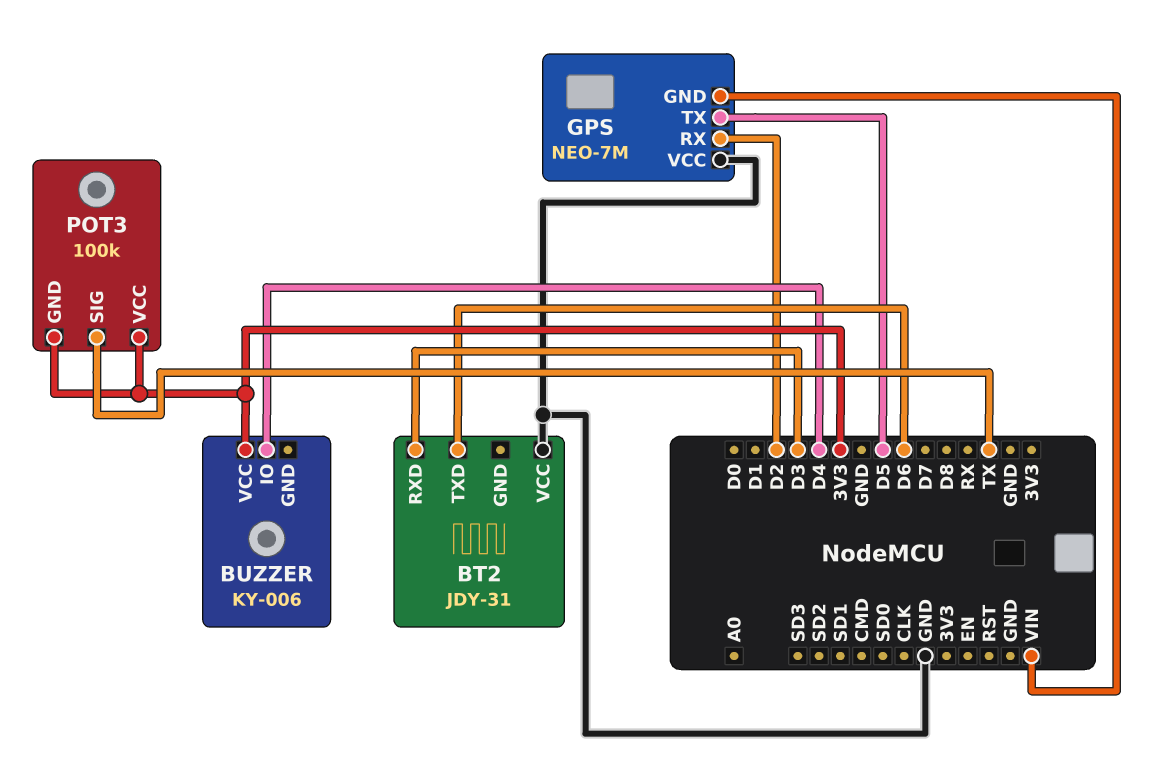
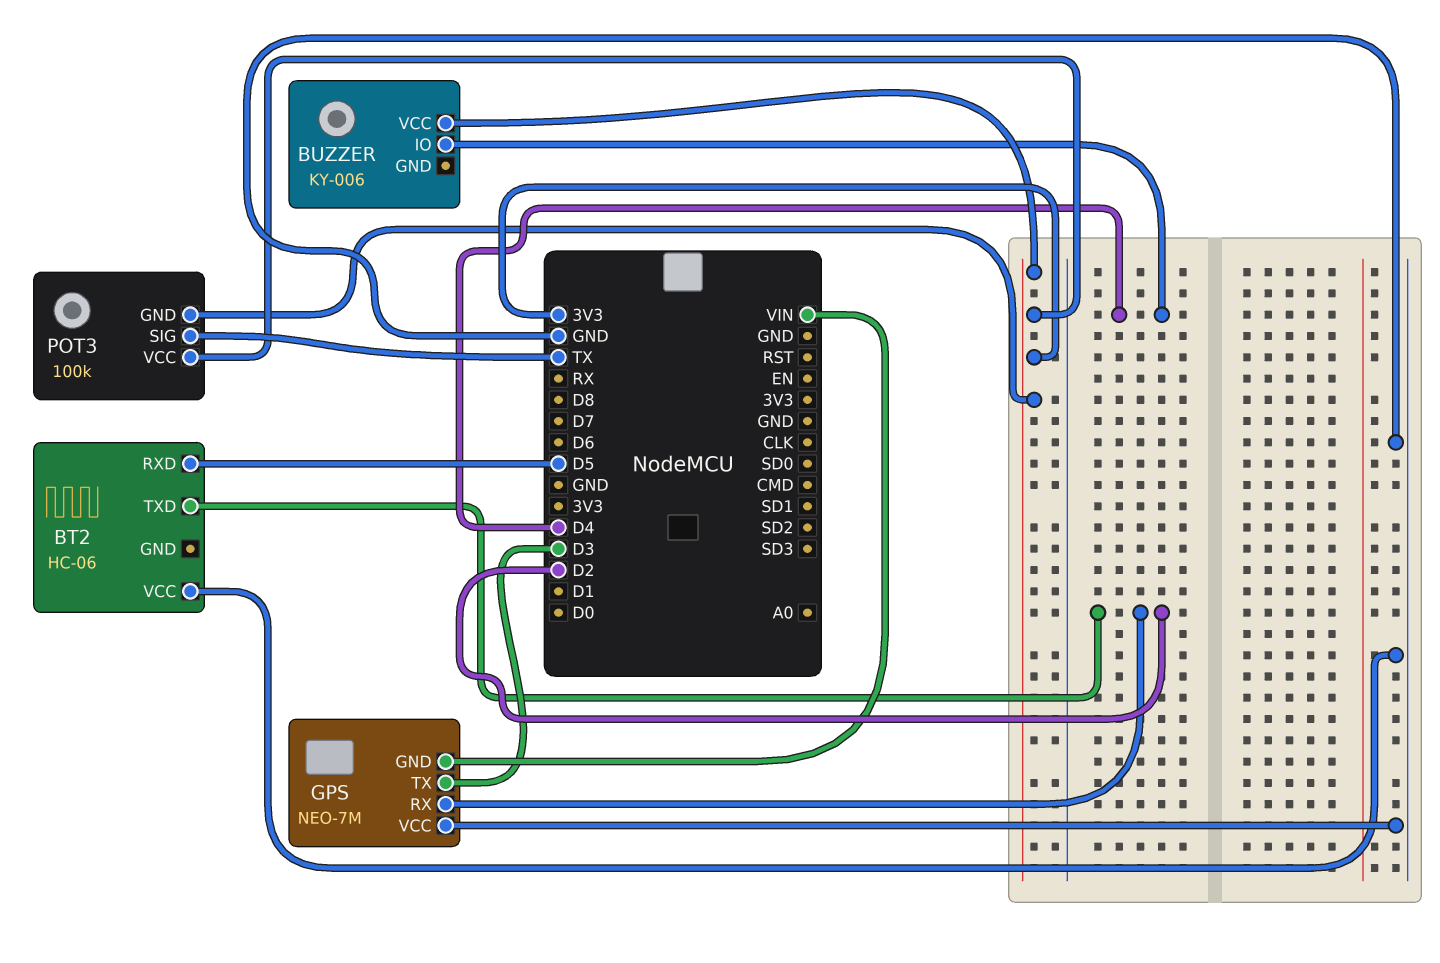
BT2: JDY-31 -> HC-06
BT2 pin RXD: D3 -> D5
BT2 pin TXD: D6 -> D2
GPS pin TX: D5 -> D3

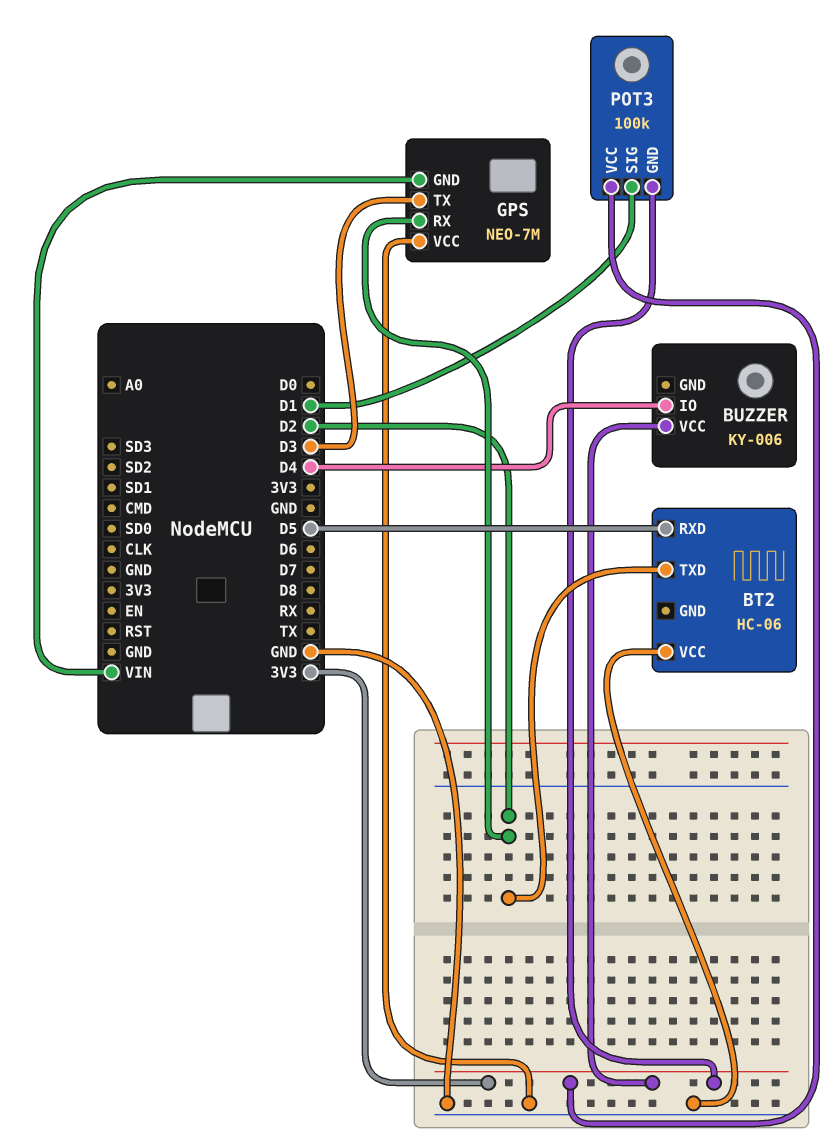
POT3 pin SIG: TX -> D1

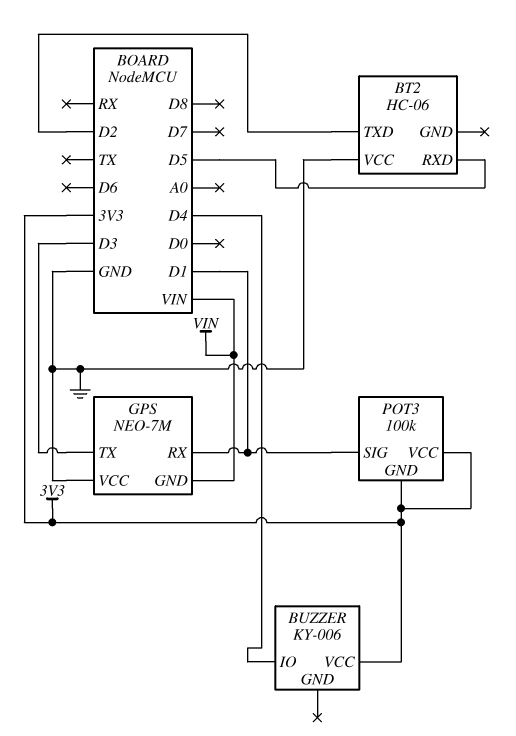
GPS pin RX: D2 -> D1

